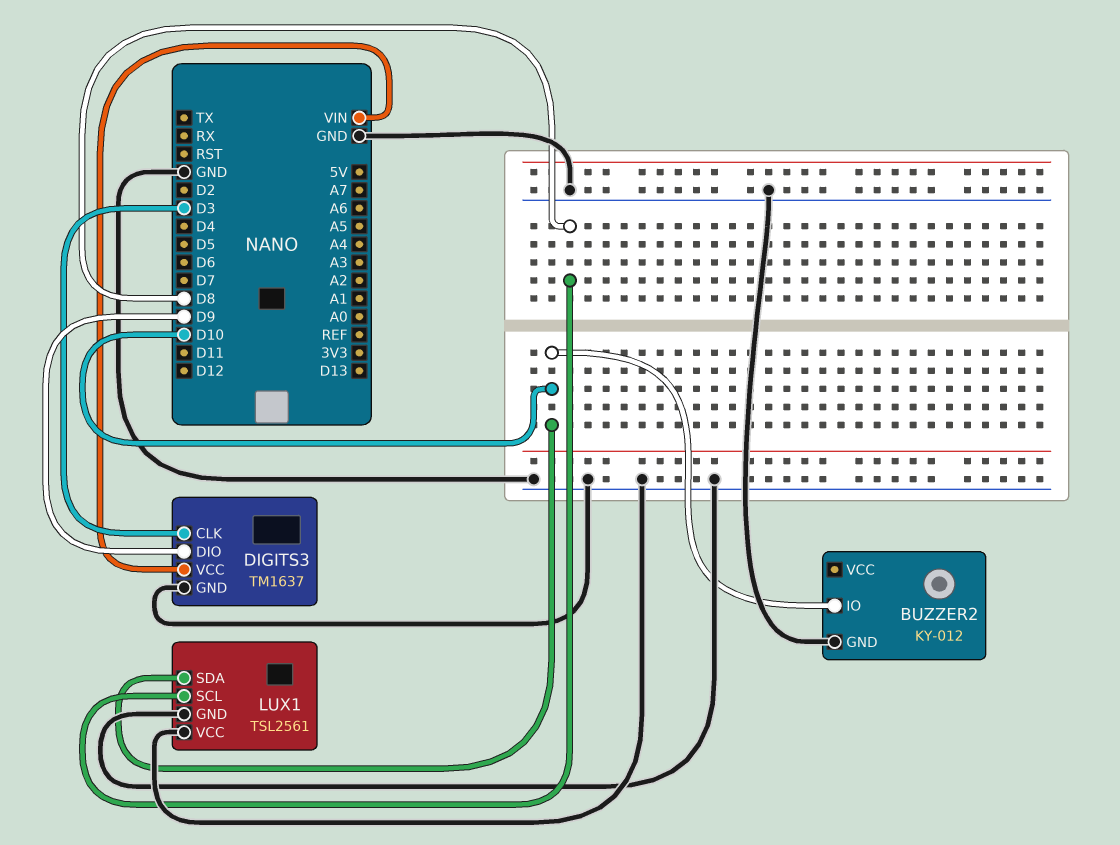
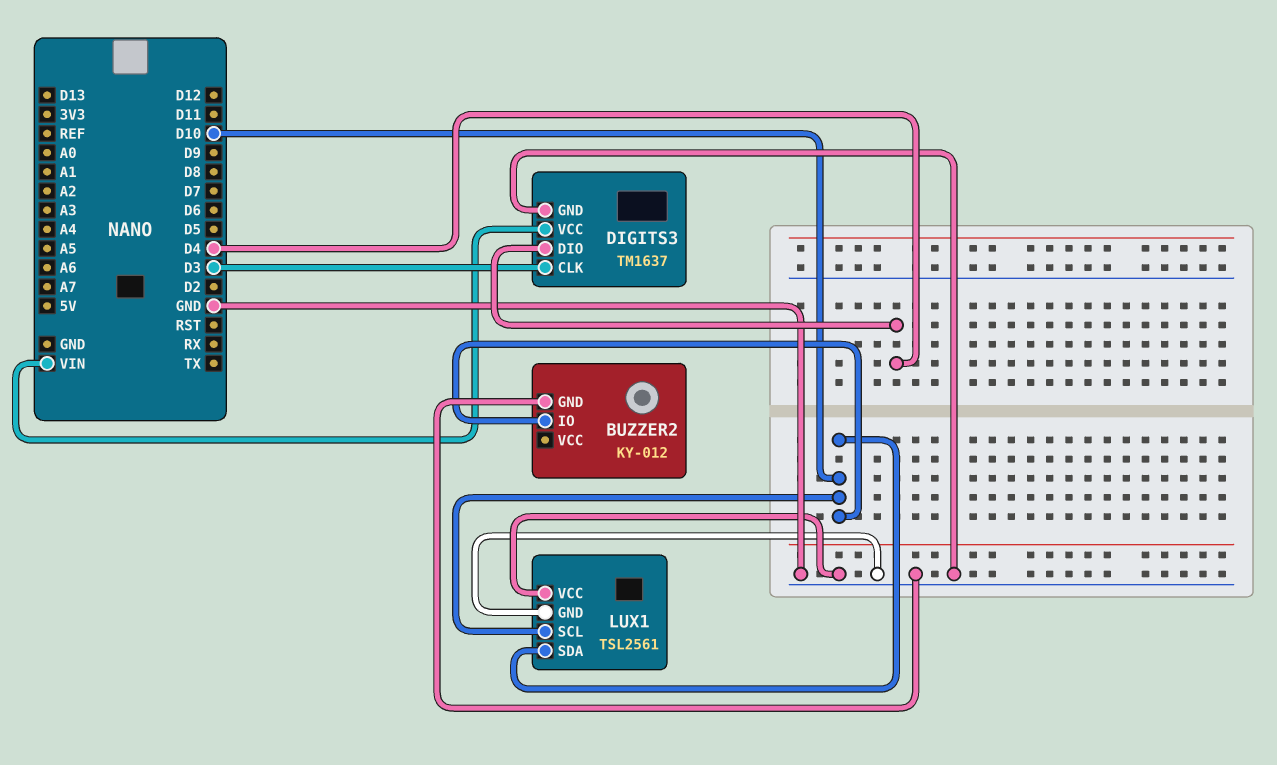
DIGITS3 pin DIO: D9 -> D4
LUX1 pin SCL: D8 -> D10

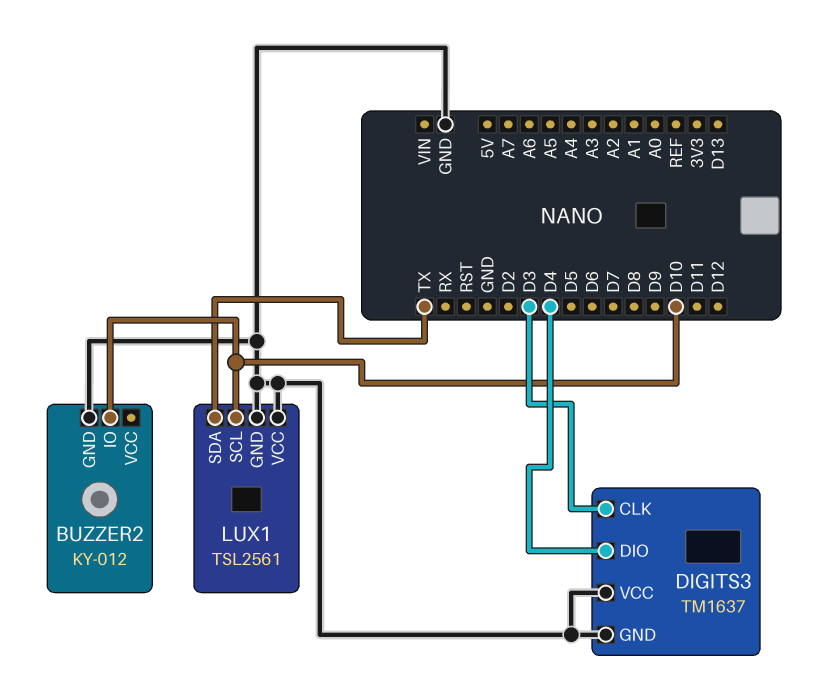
DIGITS3 pin VCC: VIN -> GND
LUX1 pin SDA: D10 -> TX

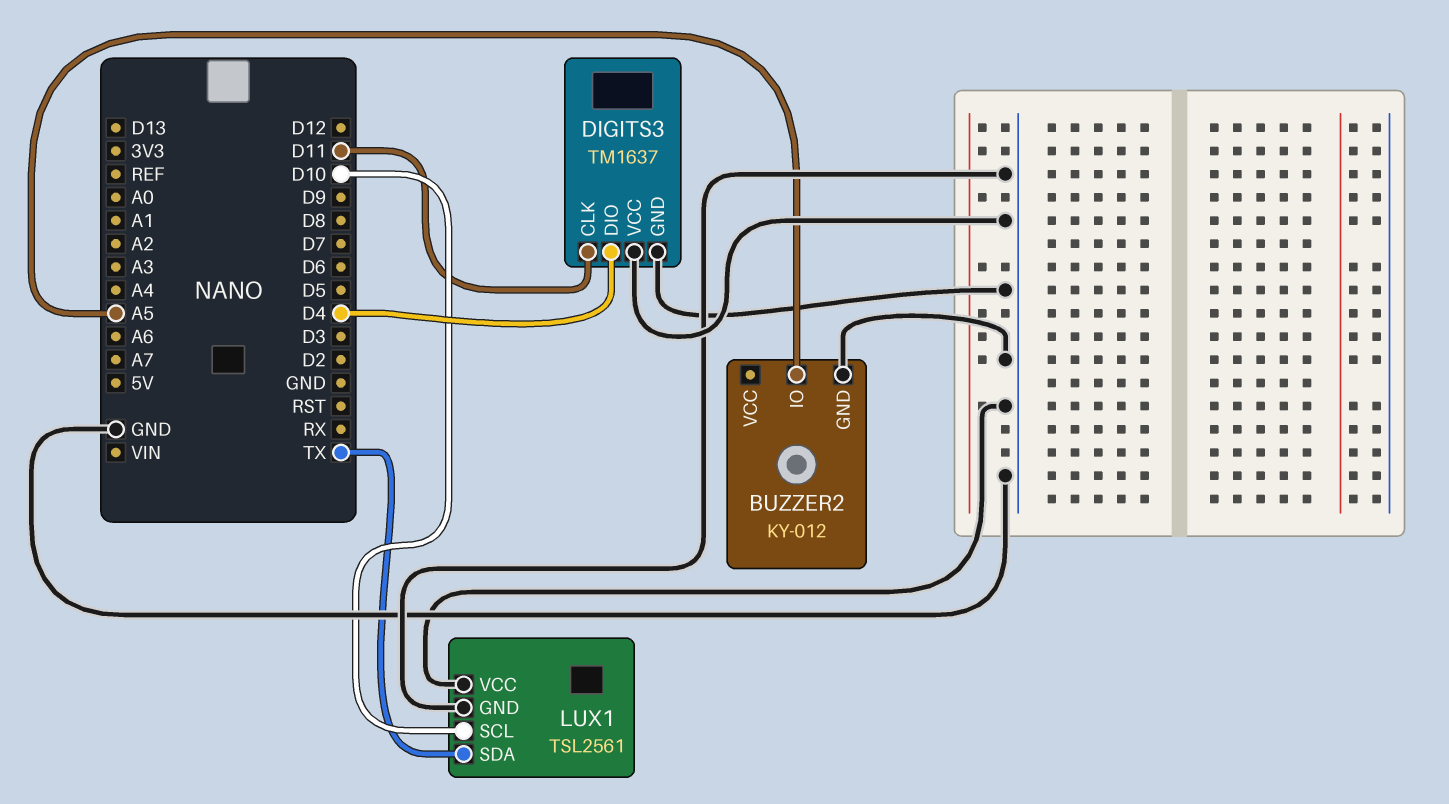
BUZZER2 pin IO: D10 -> A5
DIGITS3 pin CLK: D3 -> D11

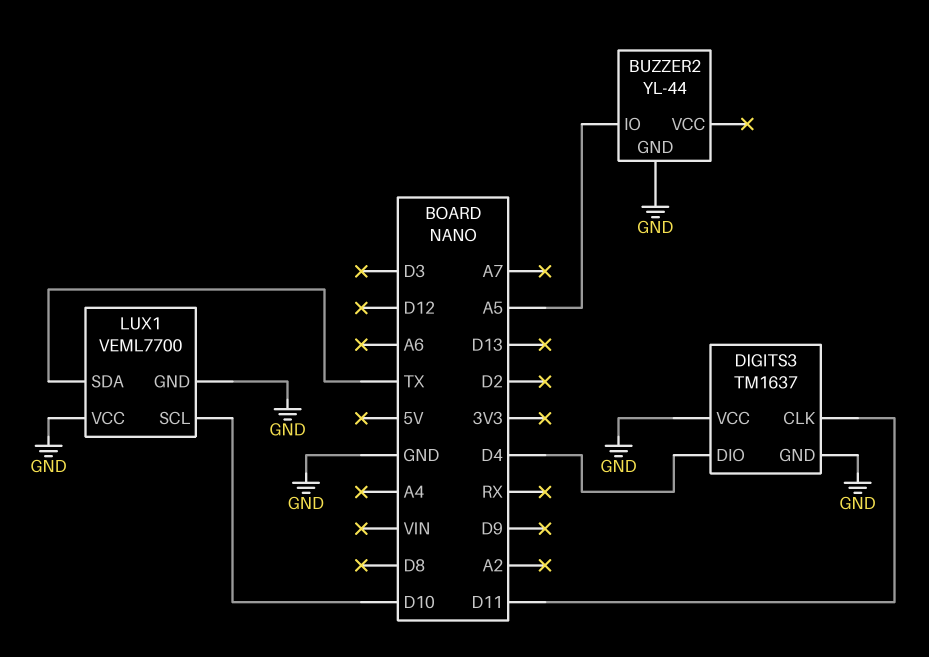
BUZZER2: KY-012 -> YL-44
LUX1: TSL2561 -> VEML7700

